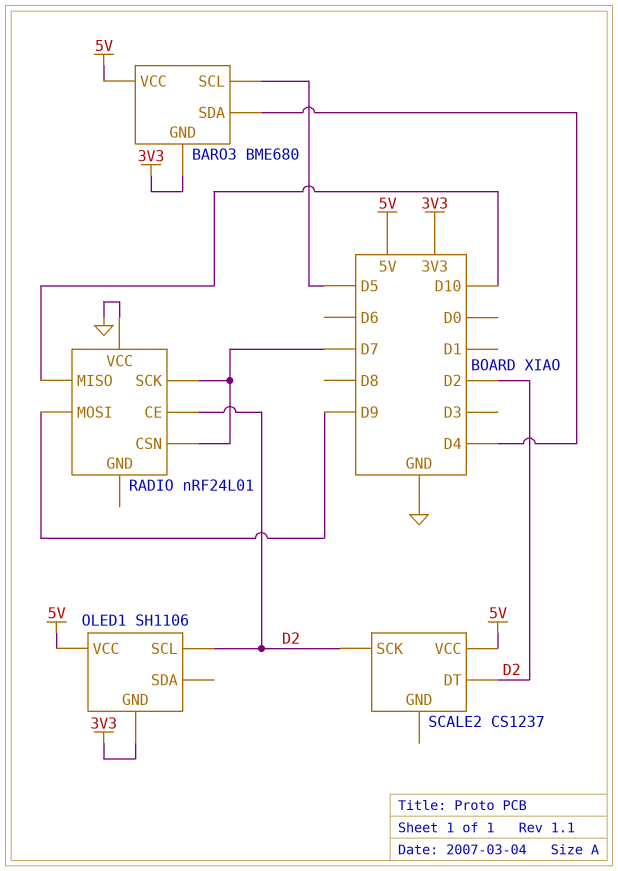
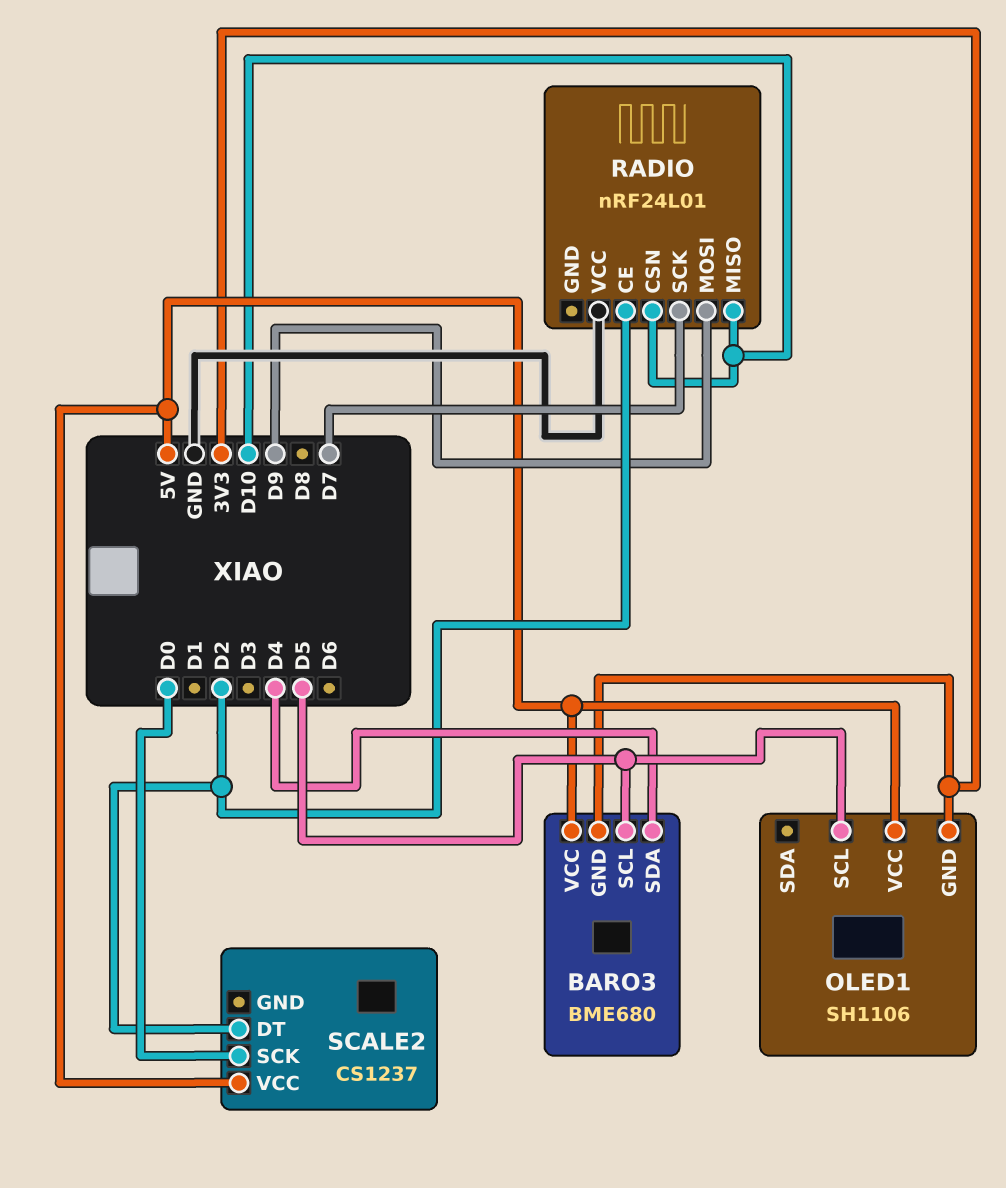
OLED1 pin SCL: D2 -> D5
RADIO pin CSN: D7 -> D10
SCALE2 pin SCK: D2 -> D0

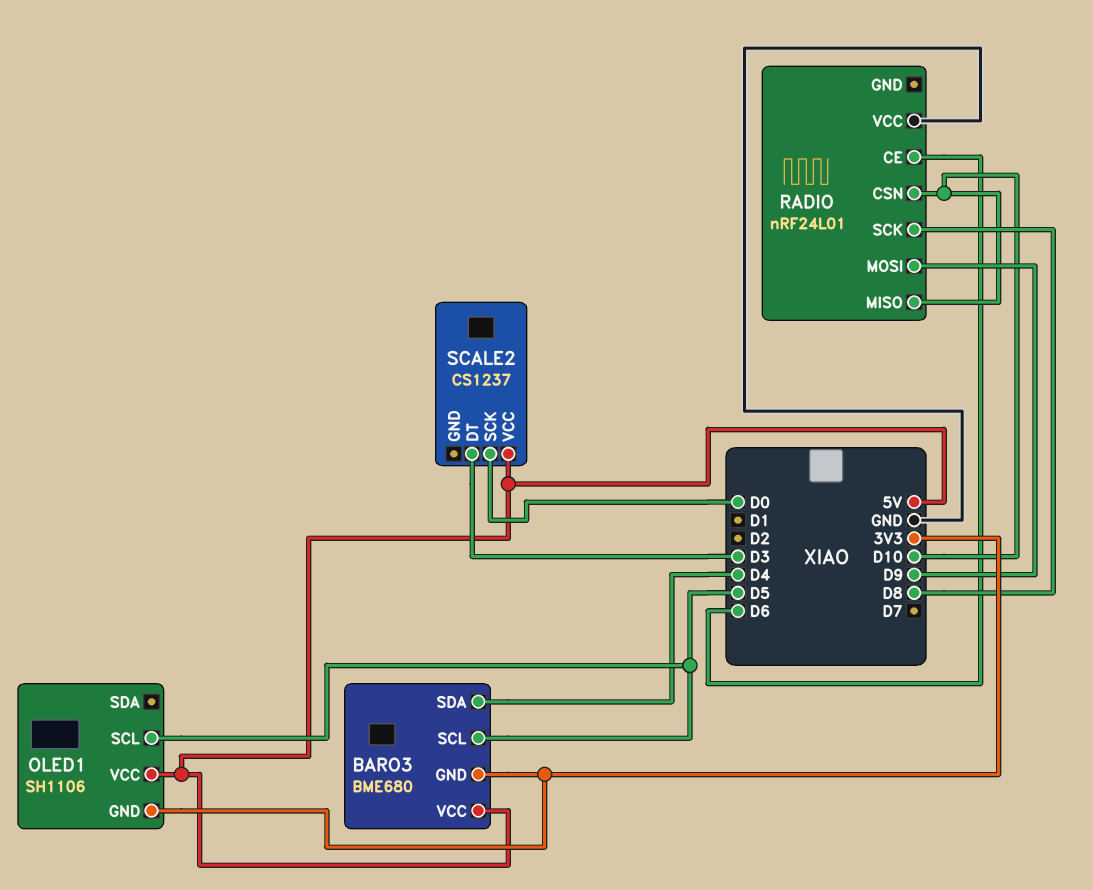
RADIO pin CE: D2 -> D6
RADIO pin SCK: D7 -> D8
SCALE2 pin DT: D2 -> D3

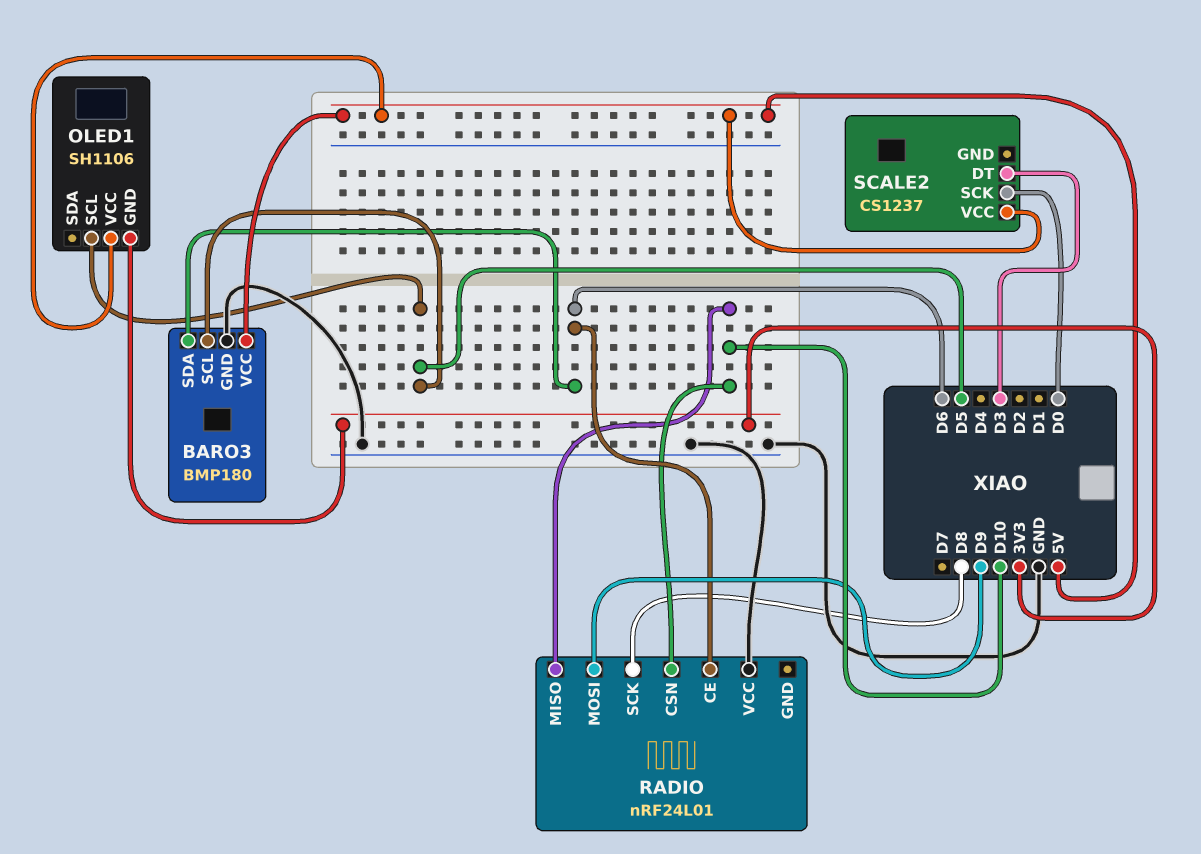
BARO3: BME680 -> BMP180
BARO3 pin GND: 3V3 -> GND
BARO3 pin SDA: D4 -> D6

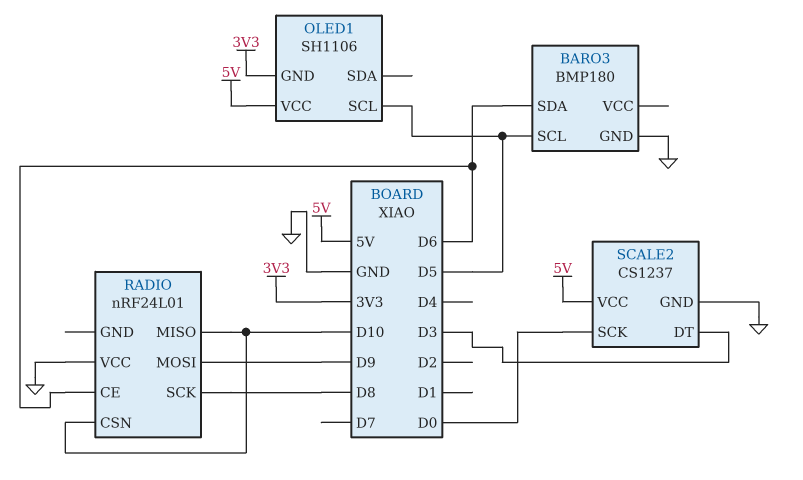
BARO3 pin VCC: 5V -> none
SCALE2 pin GND: none -> GND

